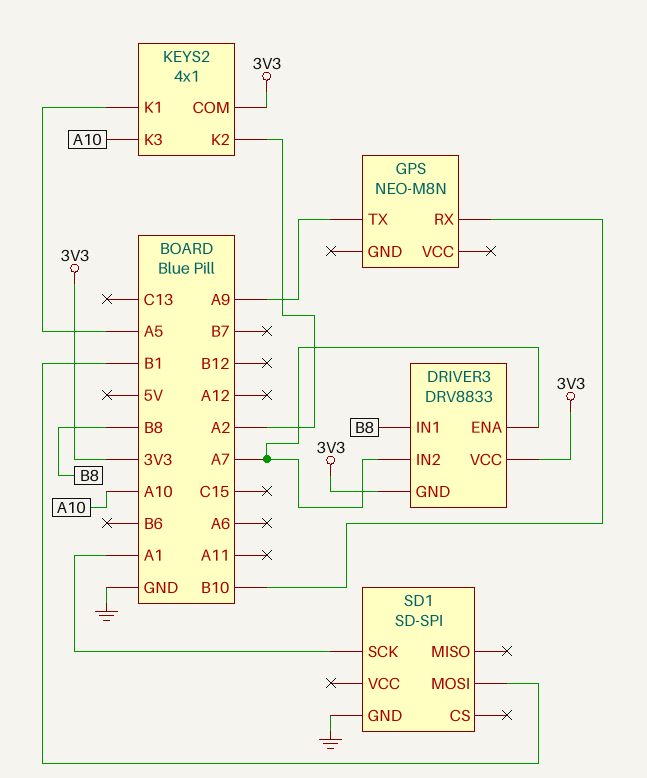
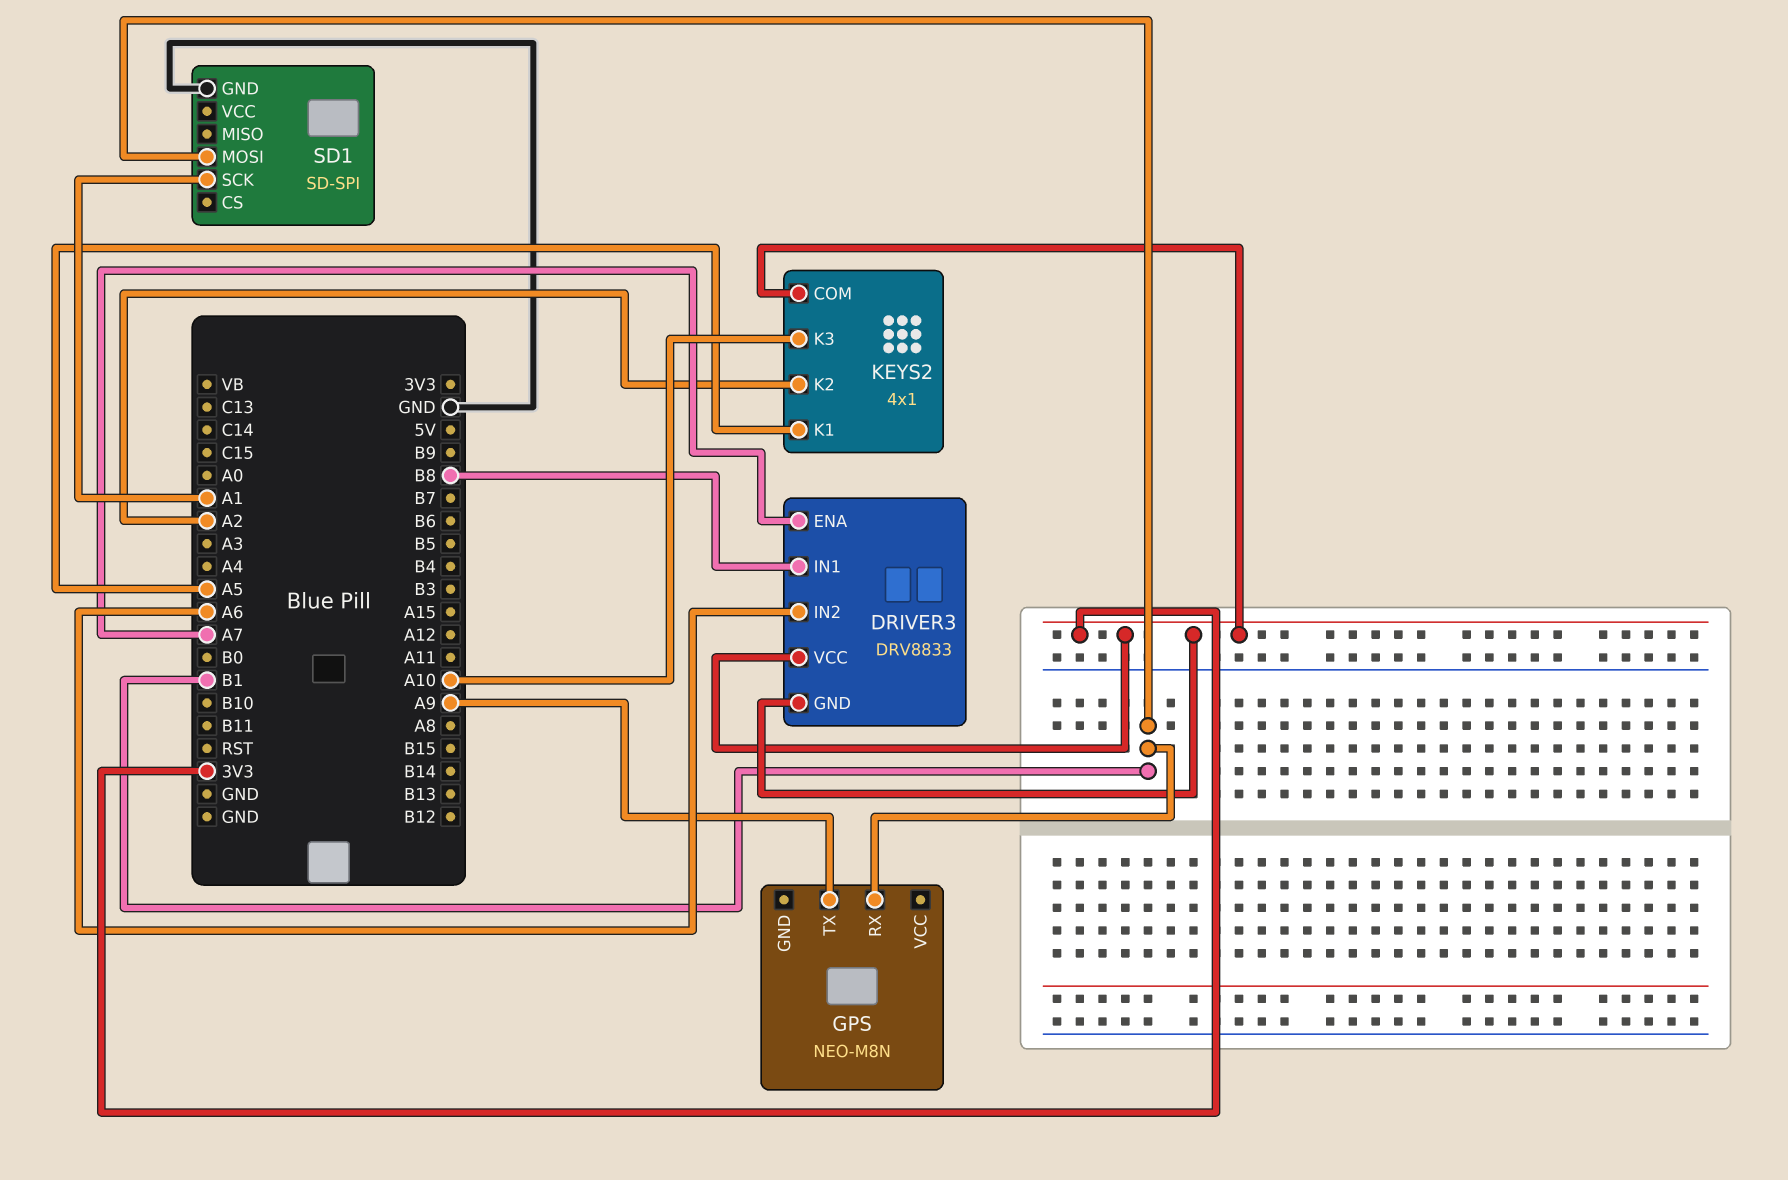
DRIVER3 pin IN2: A7 -> A6
GPS pin RX: B10 -> B1

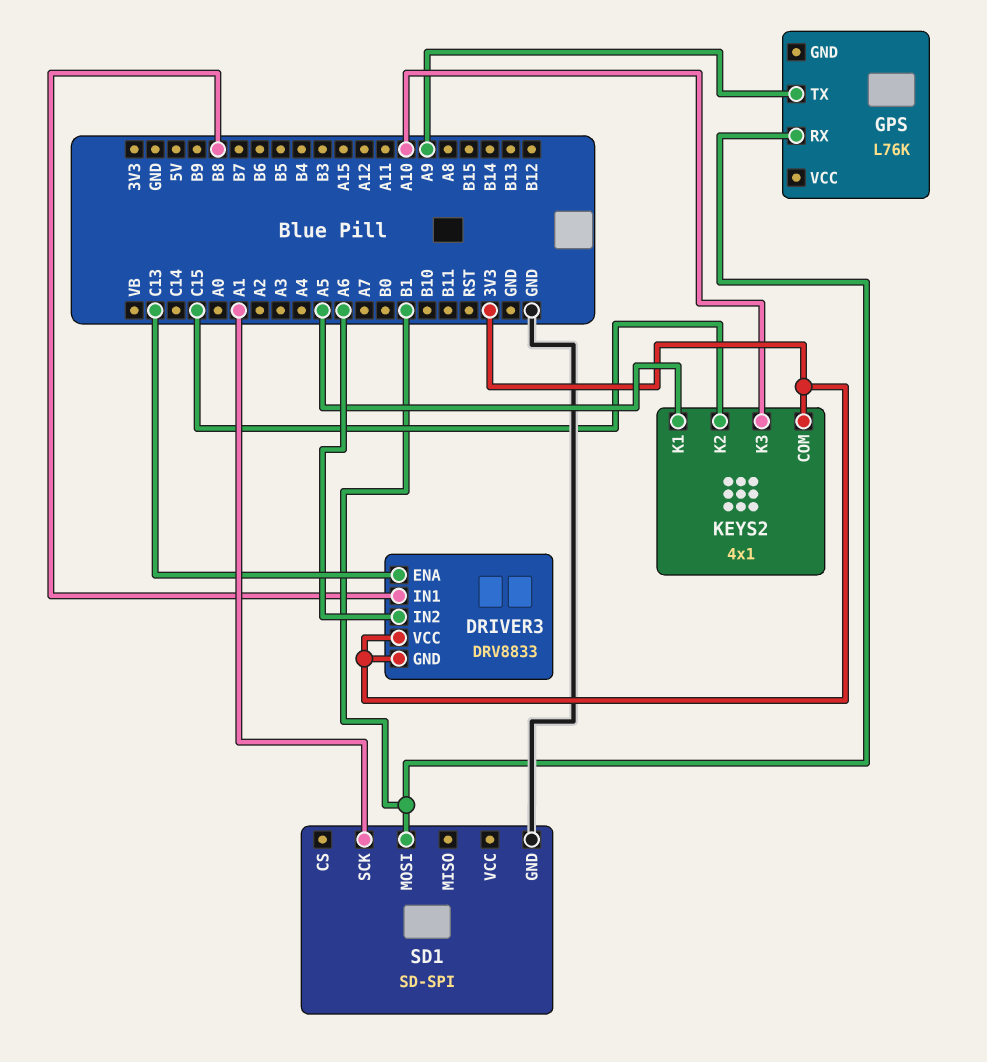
DRIVER3 pin ENA: A7 -> C13
GPS: NEO-M8N -> L76K
KEYS2 pin K2: A2 -> C15

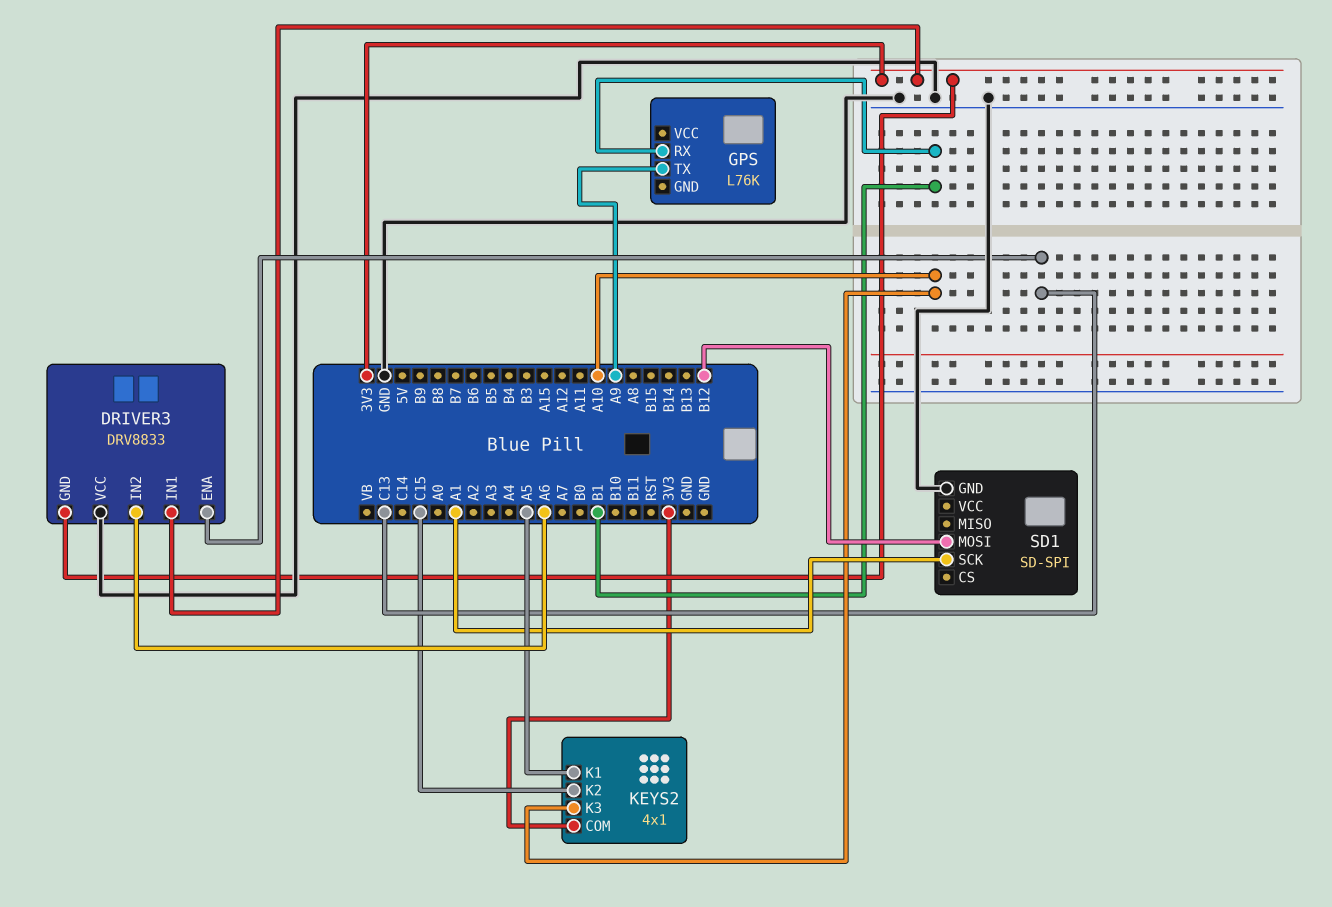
DRIVER3 pin IN1: B8 -> 3V3
DRIVER3 pin VCC: 3V3 -> GND
SD1 pin MOSI: B1 -> B12

